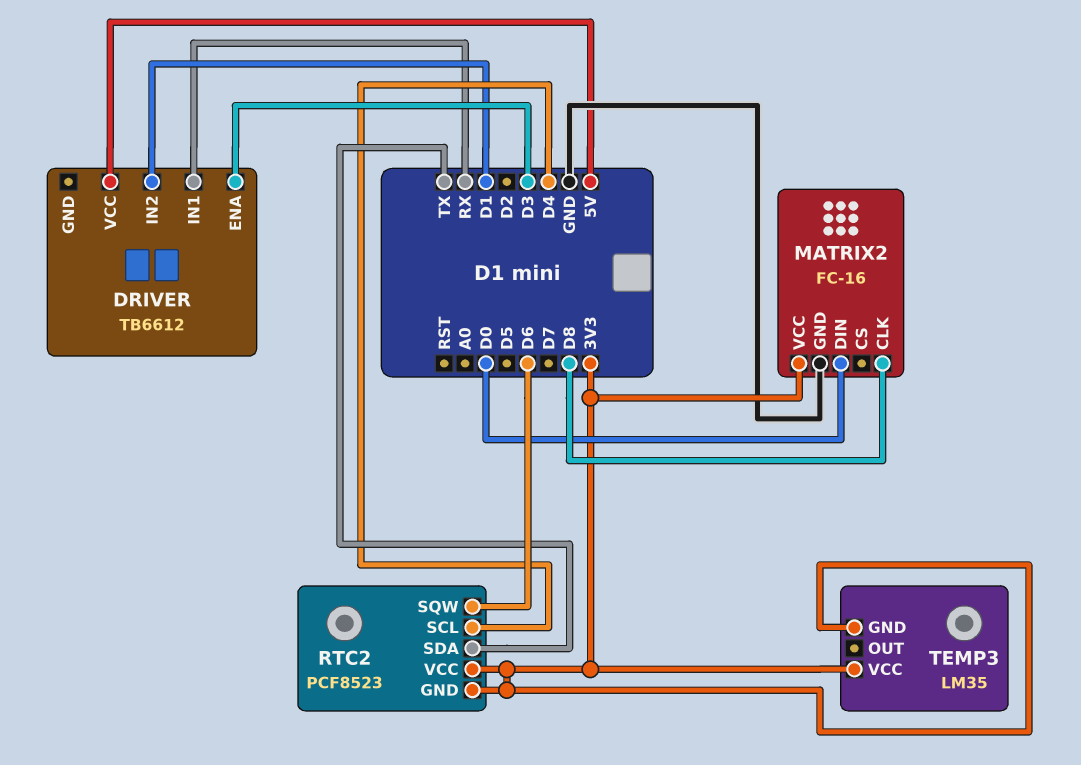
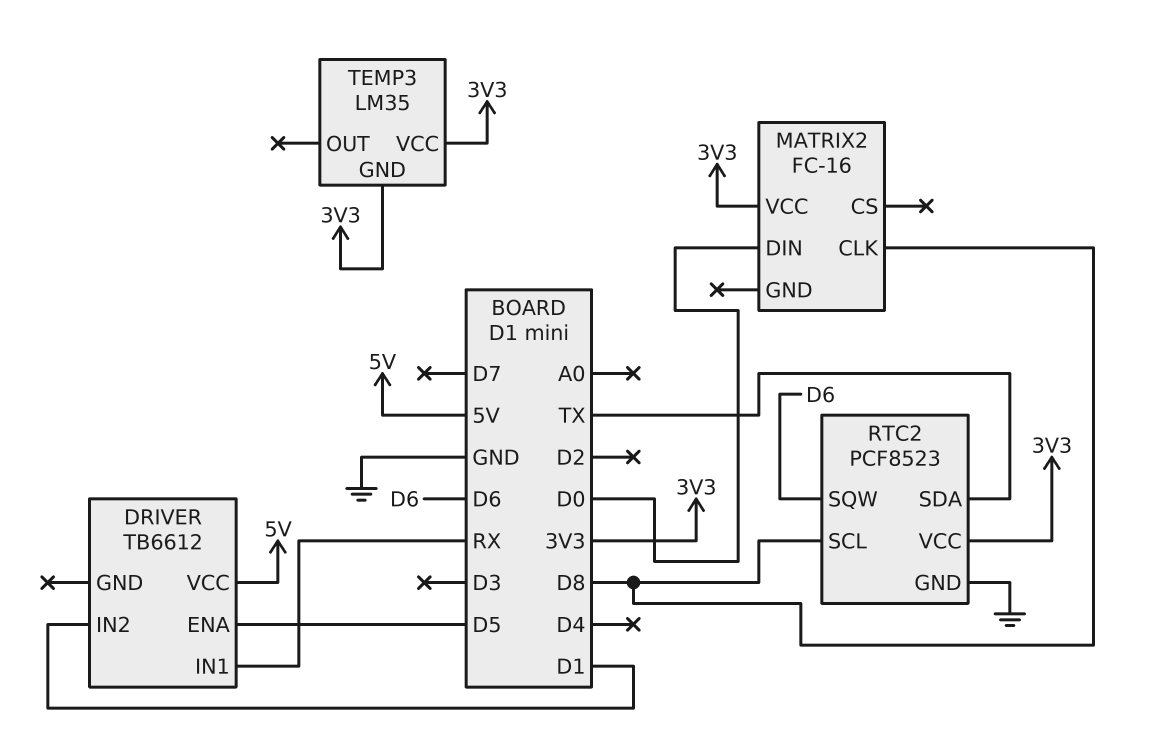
DRIVER pin ENA: D3 -> D5
MATRIX2 pin GND: GND -> none
RTC2 pin GND: 3V3 -> GND
RTC2 pin SCL: D4 -> D8

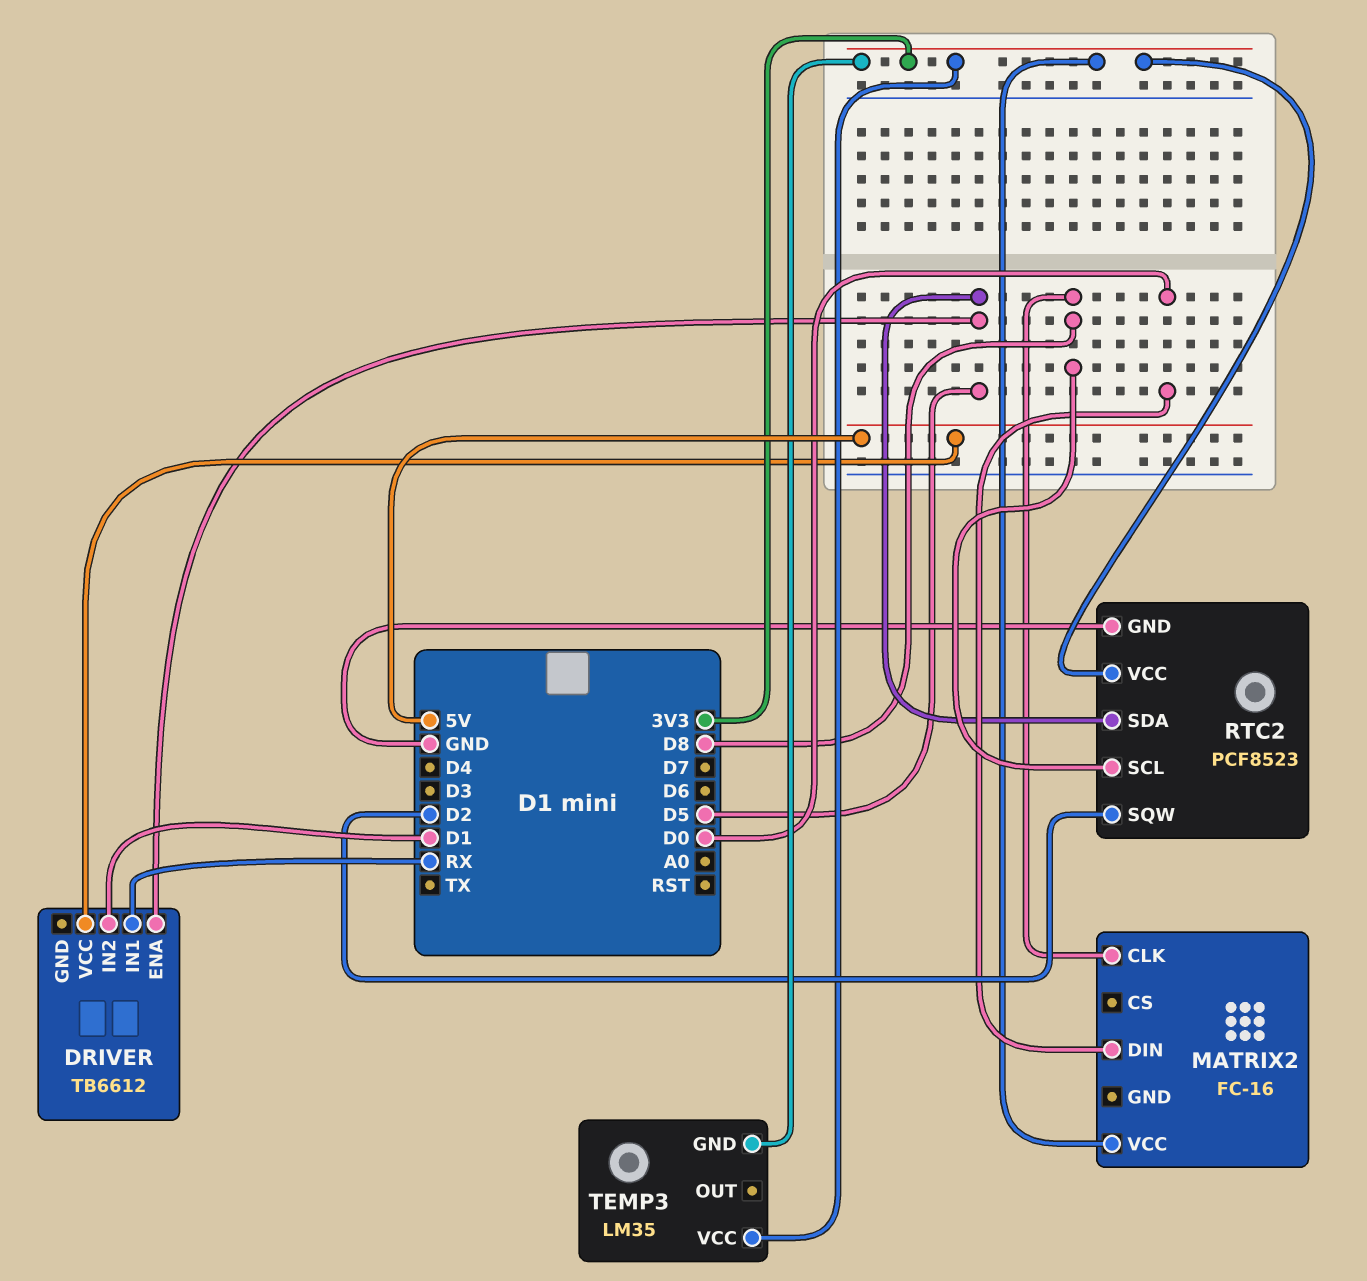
RTC2 pin SDA: TX -> D5
RTC2 pin SQW: D6 -> D2

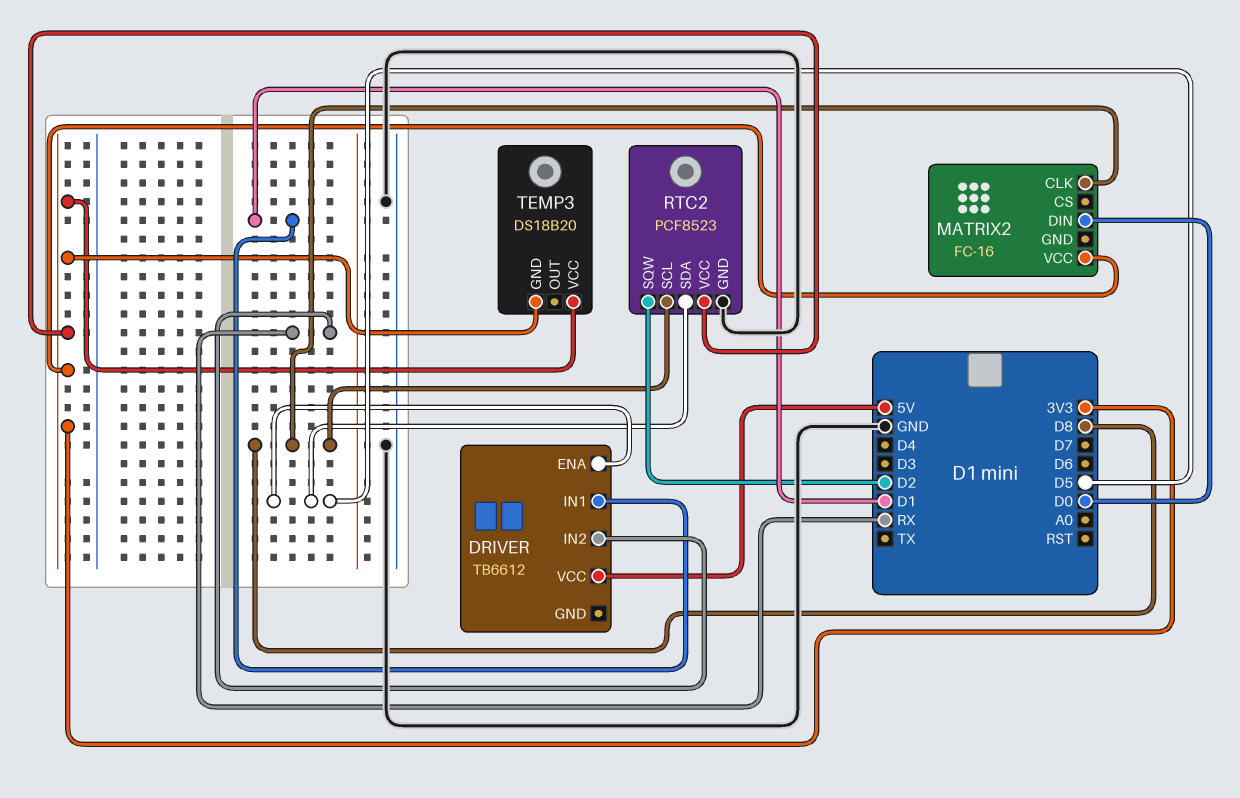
DRIVER pin IN1: RX -> D1
DRIVER pin IN2: D1 -> RX
TEMP3: LM35 -> DS18B20

